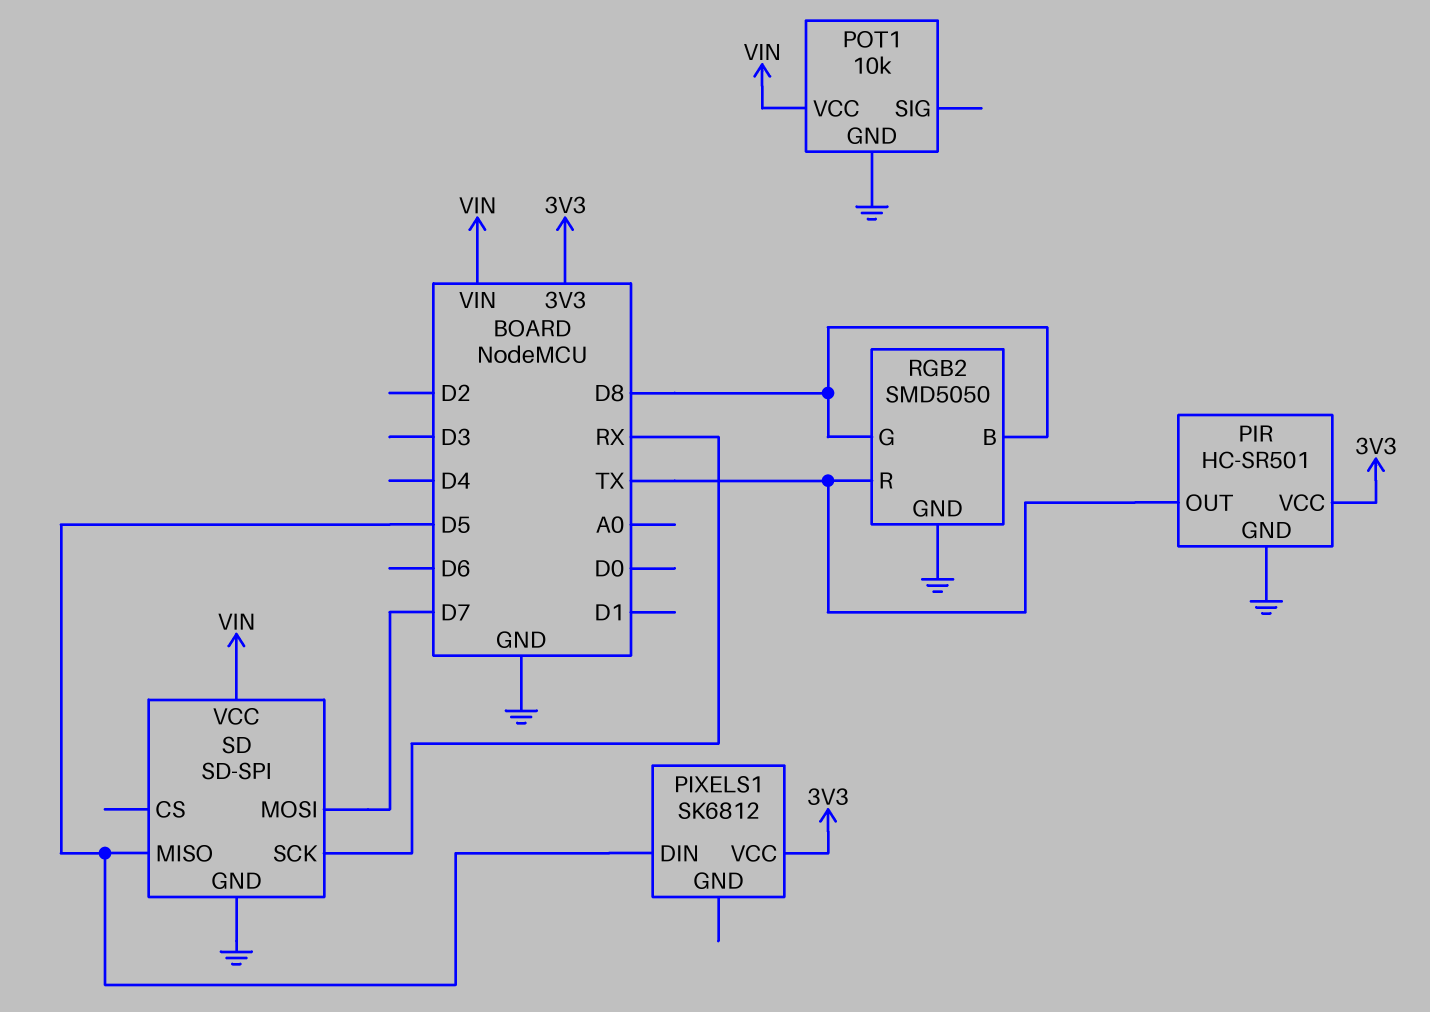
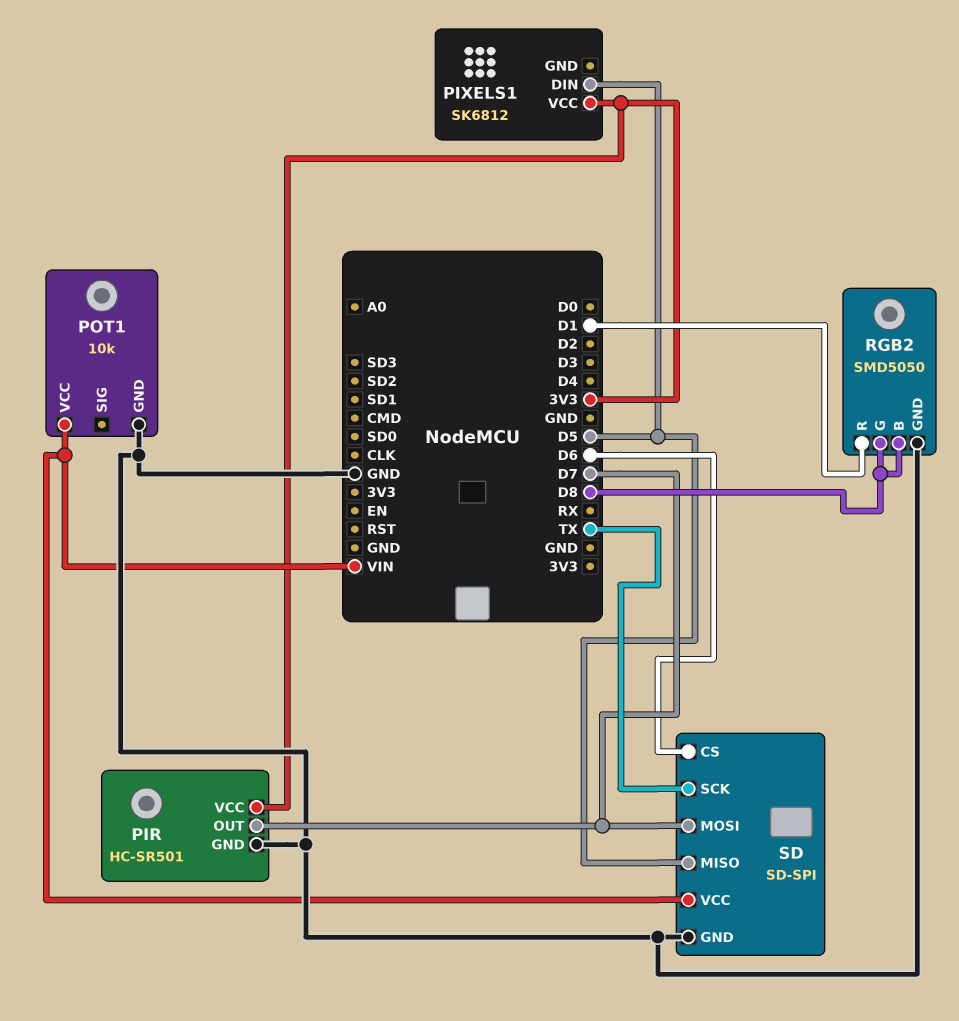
PIR pin OUT: TX -> D7
RGB2 pin R: TX -> D1
SD pin CS: none -> D6
SD pin SCK: RX -> TX

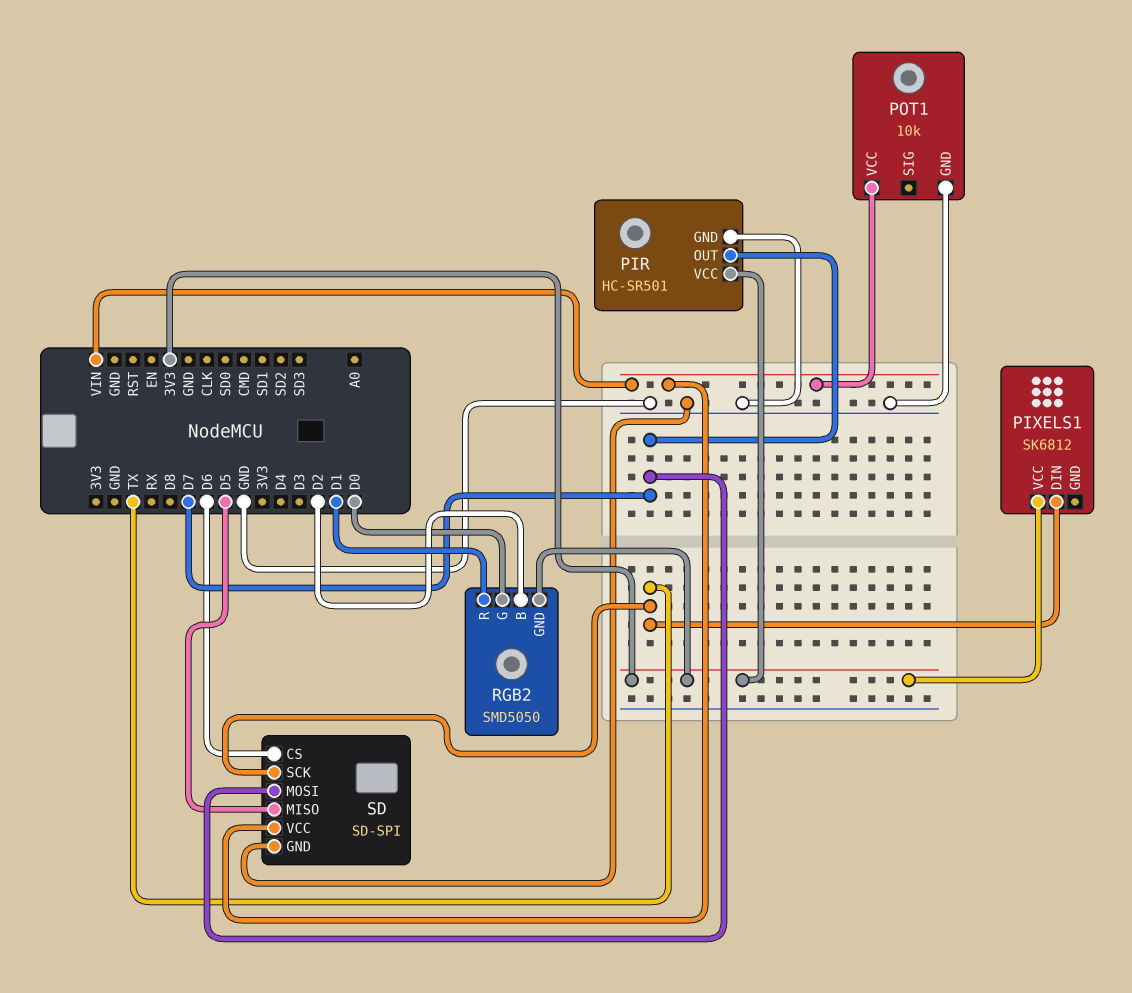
PIXELS1 pin DIN: D5 -> TX
RGB2 pin B: D8 -> D2
RGB2 pin G: D8 -> D0
RGB2 pin GND: GND -> 3V3

